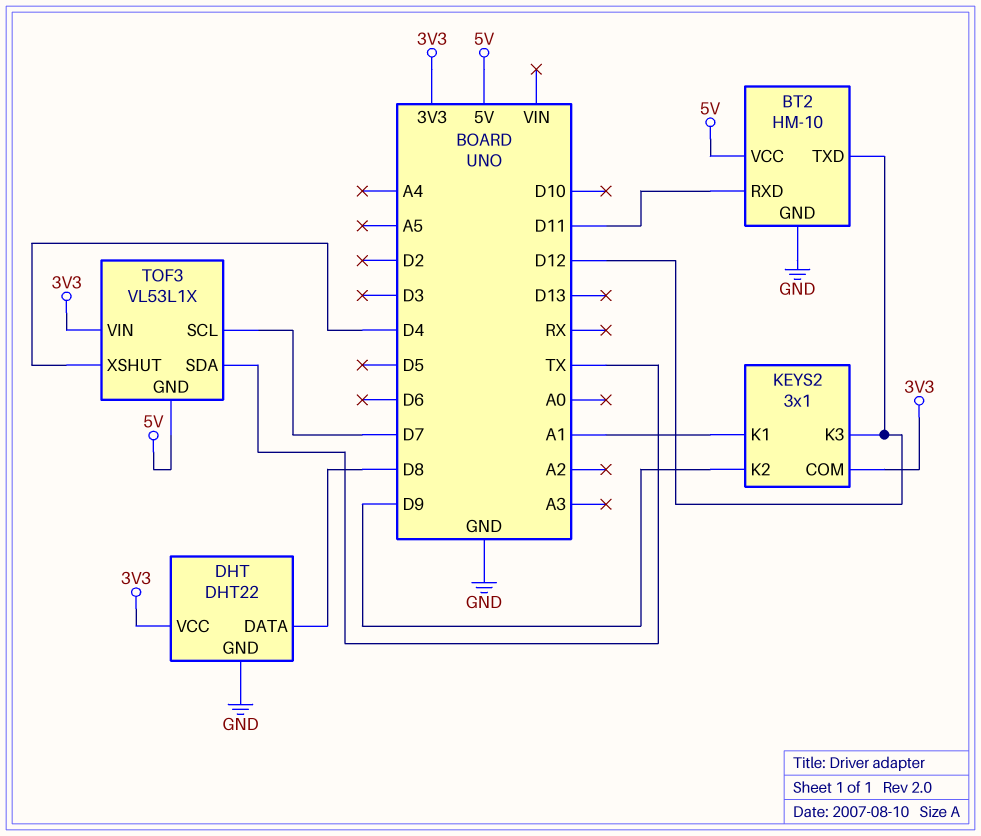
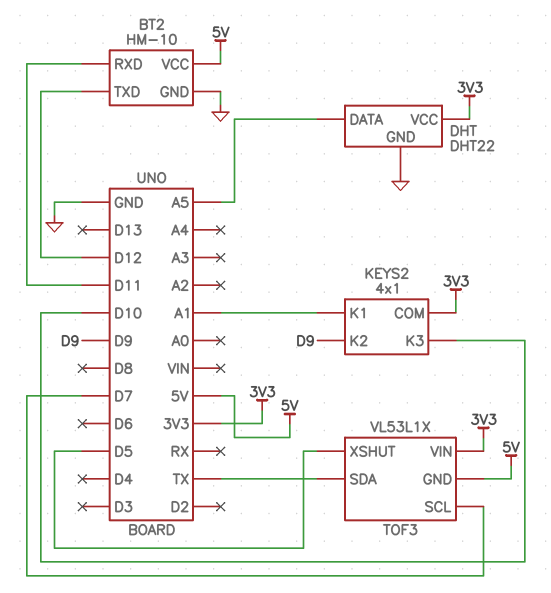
DHT pin DATA: D8 -> A5
KEYS2: 3x1 -> 4x1
KEYS2 pin K3: D12 -> D10
TOF3 pin XSHUT: D4 -> D5

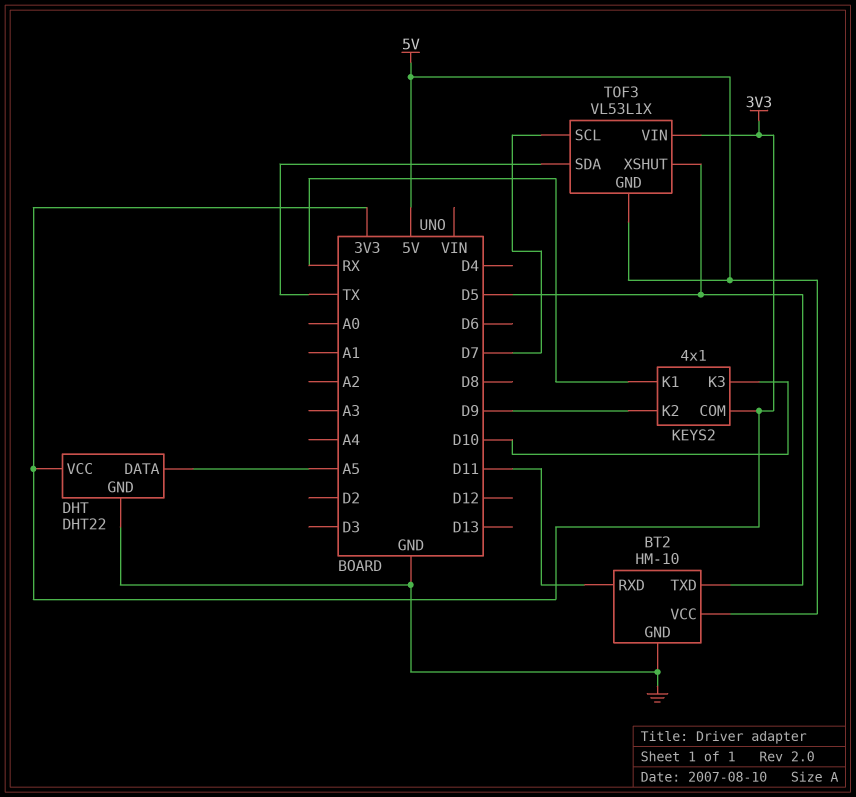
BT2 pin TXD: D12 -> D5
KEYS2 pin K1: A1 -> RX

